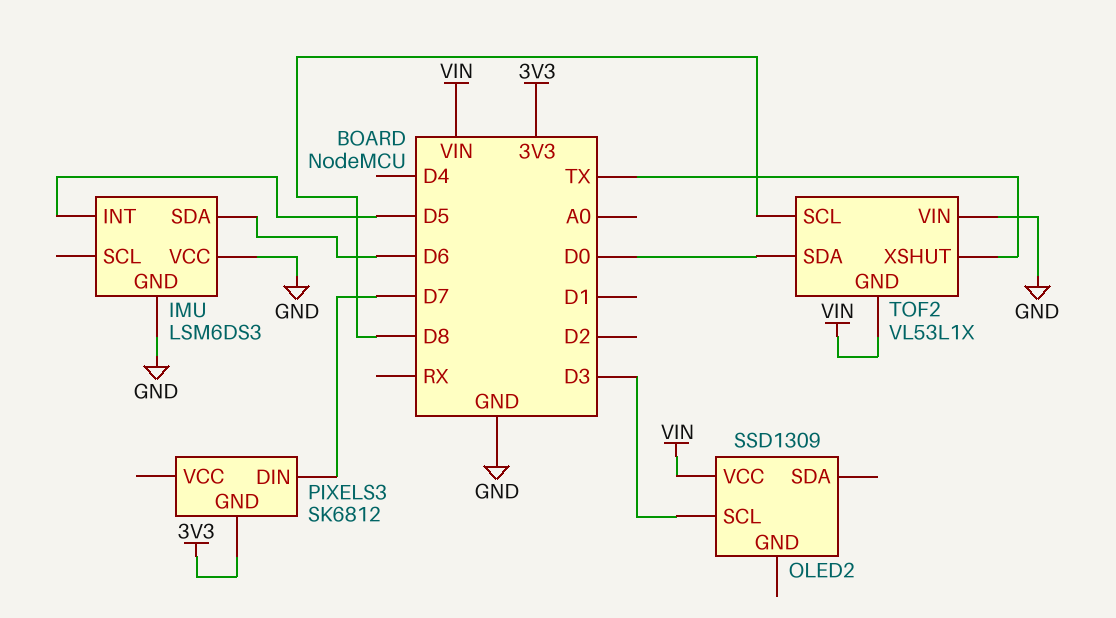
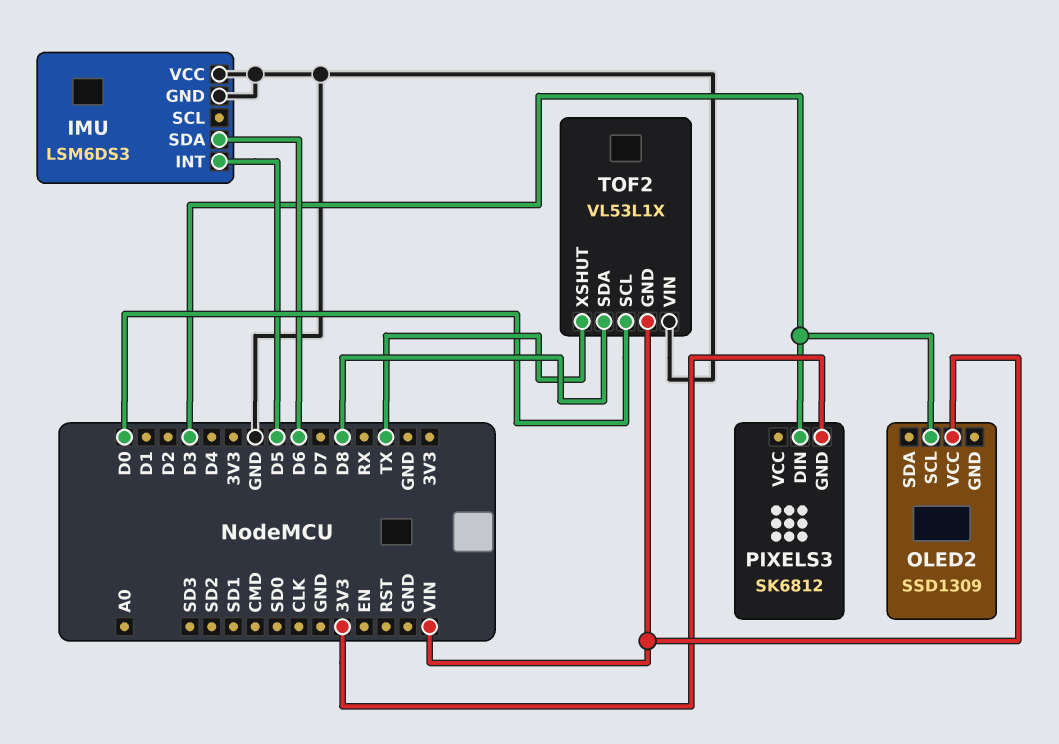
PIXELS3 pin DIN: D7 -> D3
TOF2 pin SCL: D8 -> D0
TOF2 pin SDA: D0 -> D8

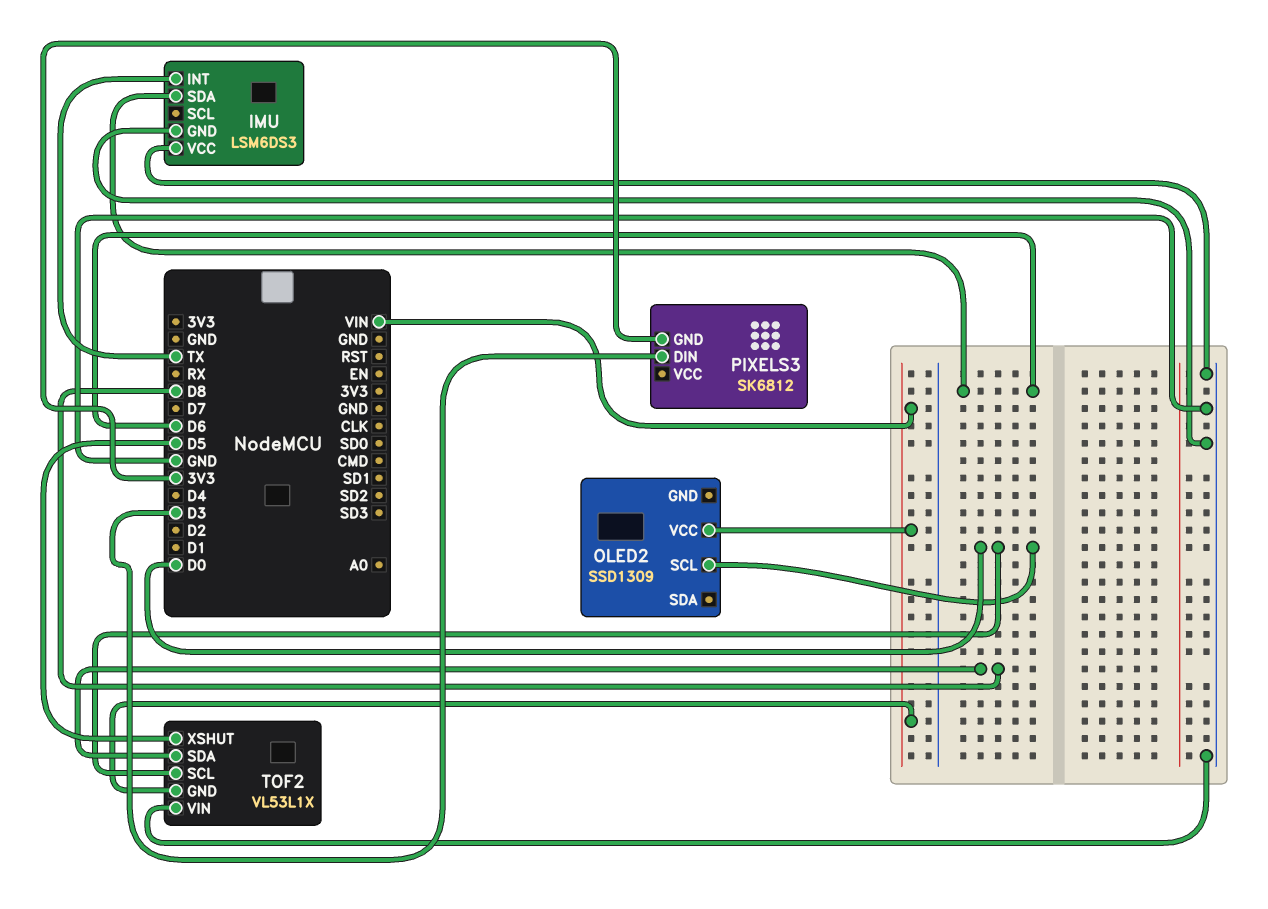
IMU pin INT: D5 -> TX
OLED2 pin SCL: D3 -> D0
TOF2 pin XSHUT: TX -> D5

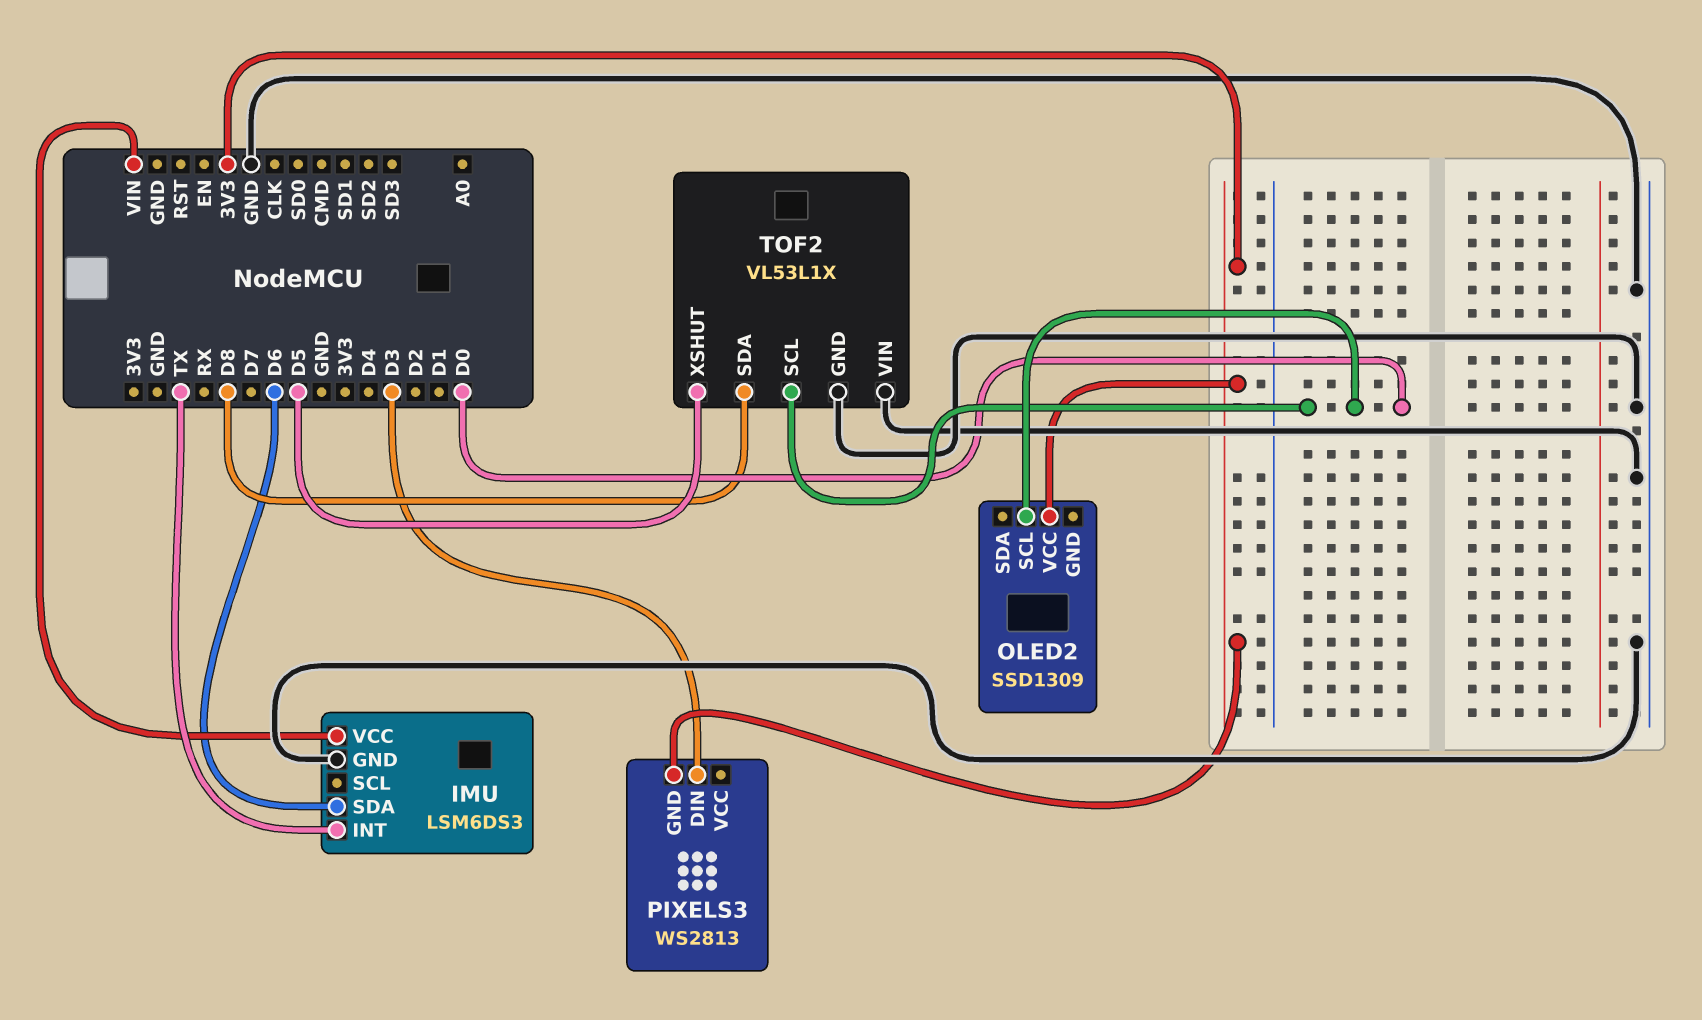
IMU pin VCC: GND -> VIN
OLED2 pin VCC: VIN -> 3V3
PIXELS3: SK6812 -> WS2813
TOF2 pin GND: VIN -> GND

